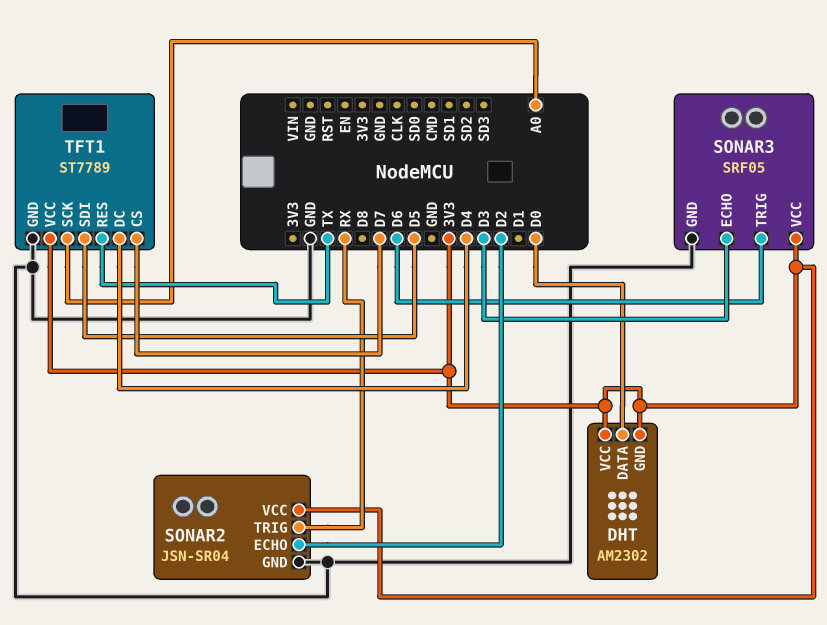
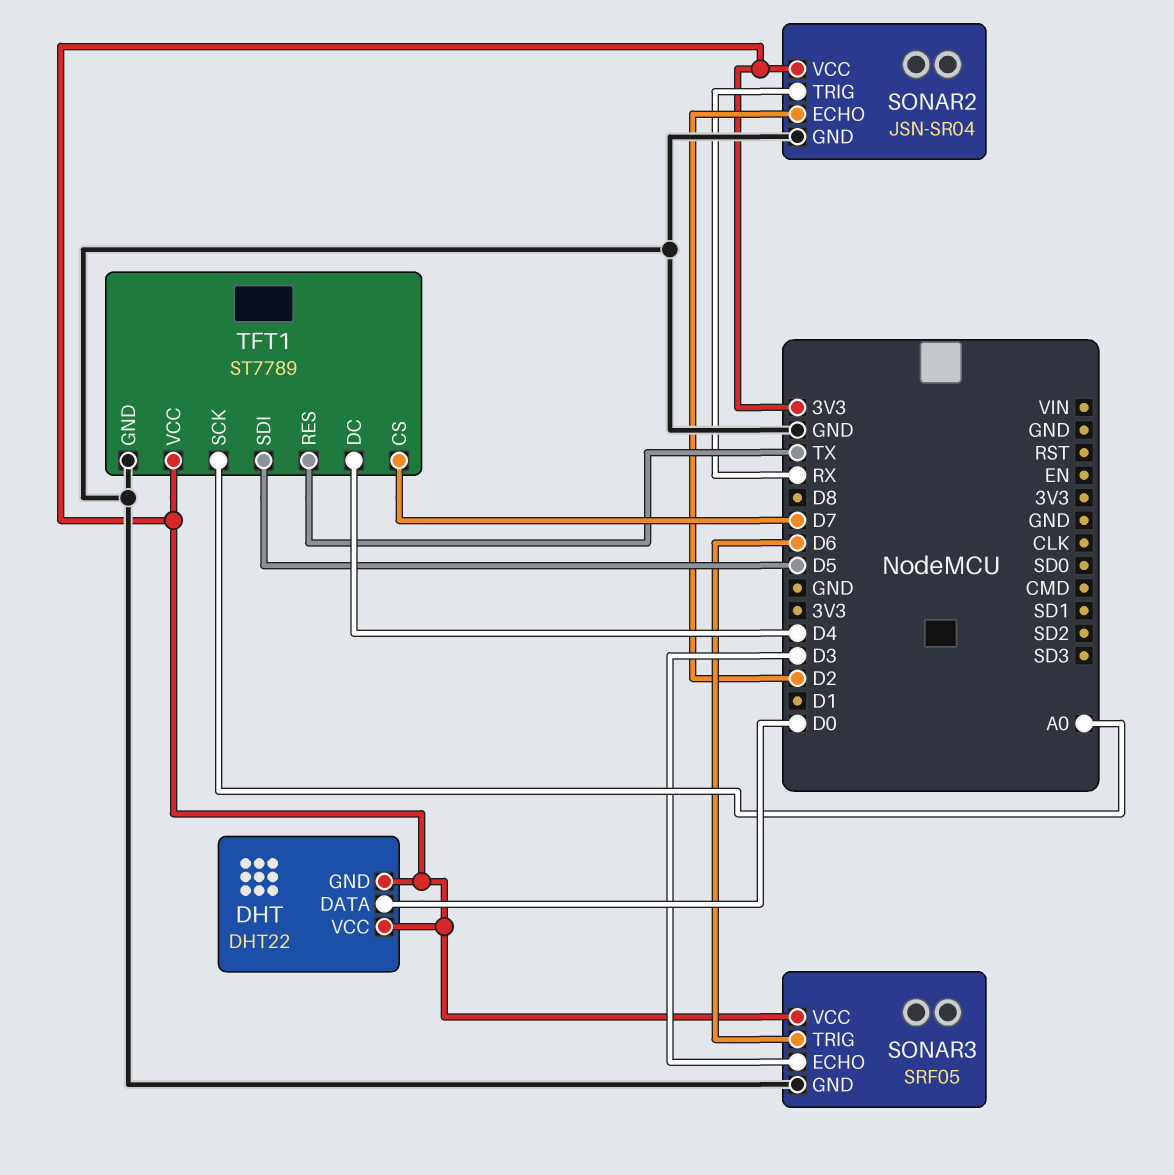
DHT: AM2302 -> DHT22

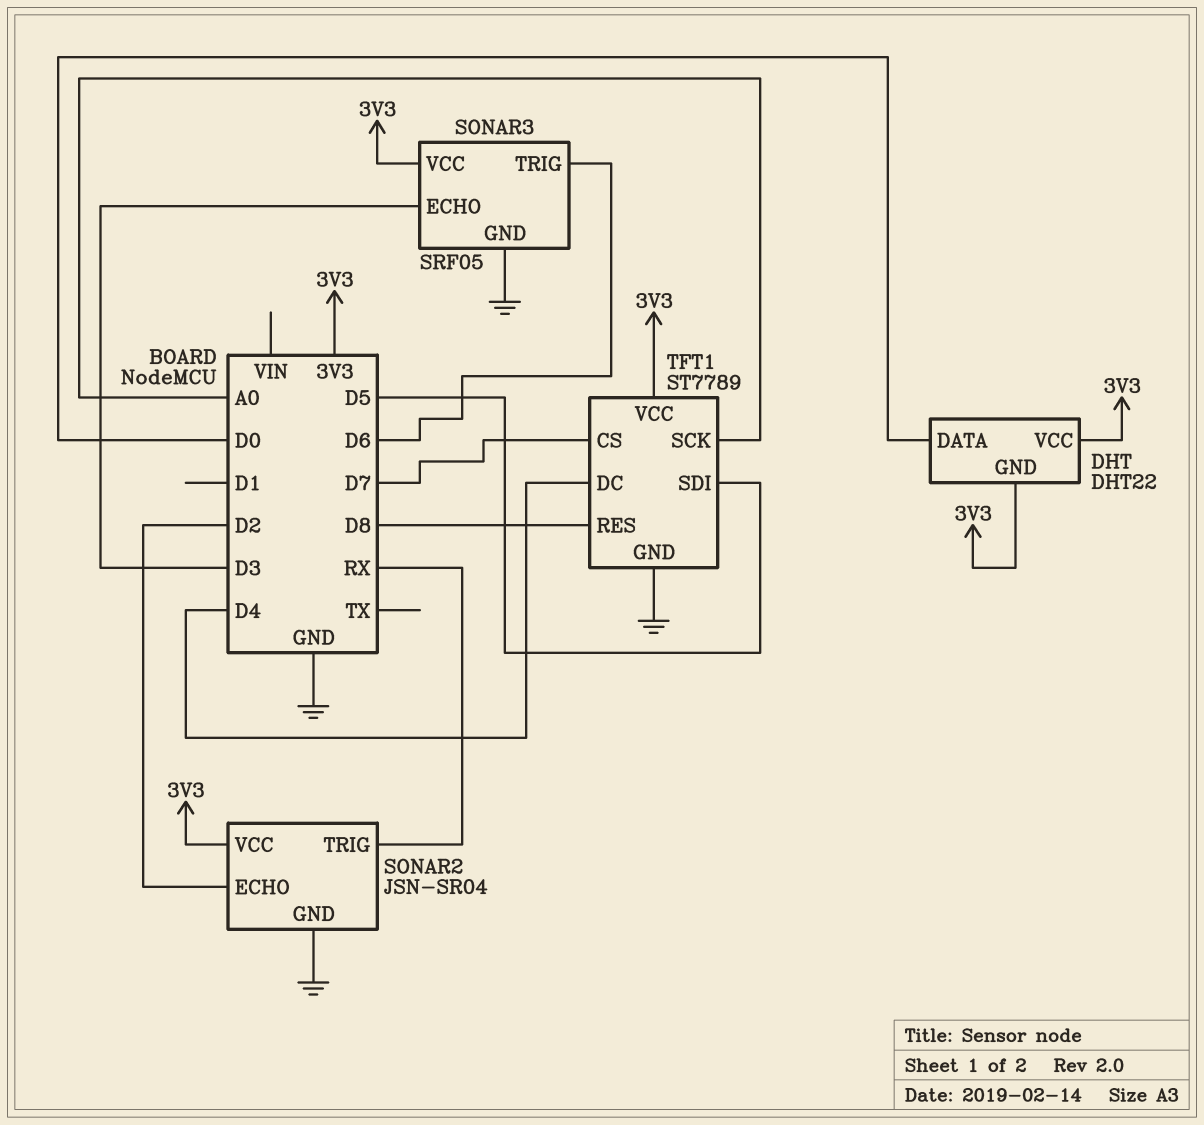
TFT1 pin RES: TX -> D8

